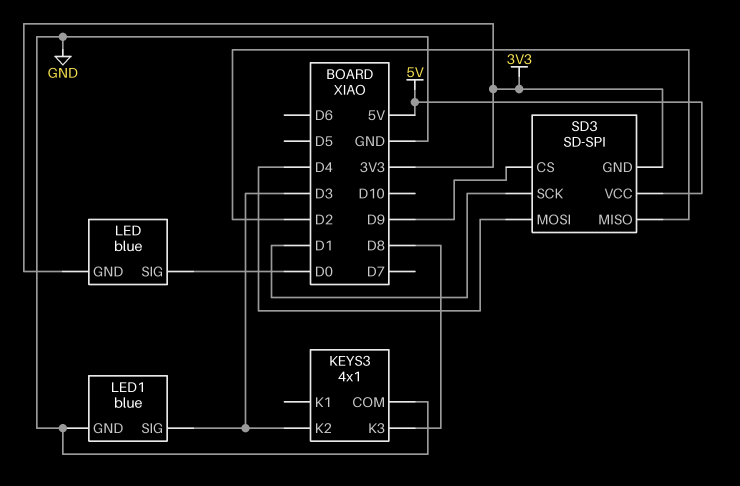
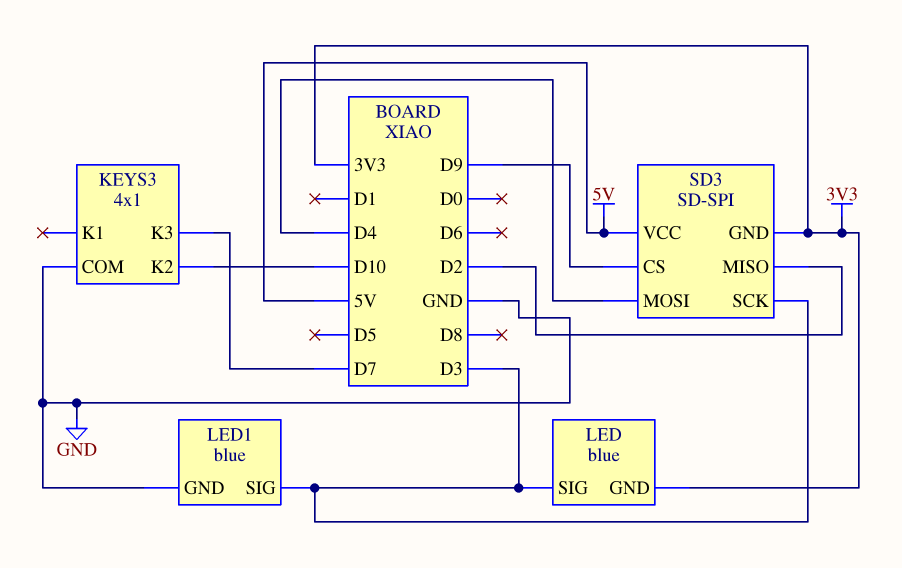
KEYS3 pin K2: D3 -> D10
KEYS3 pin K3: D8 -> D7
LED pin SIG: D0 -> D3
SD3 pin SCK: D1 -> D3

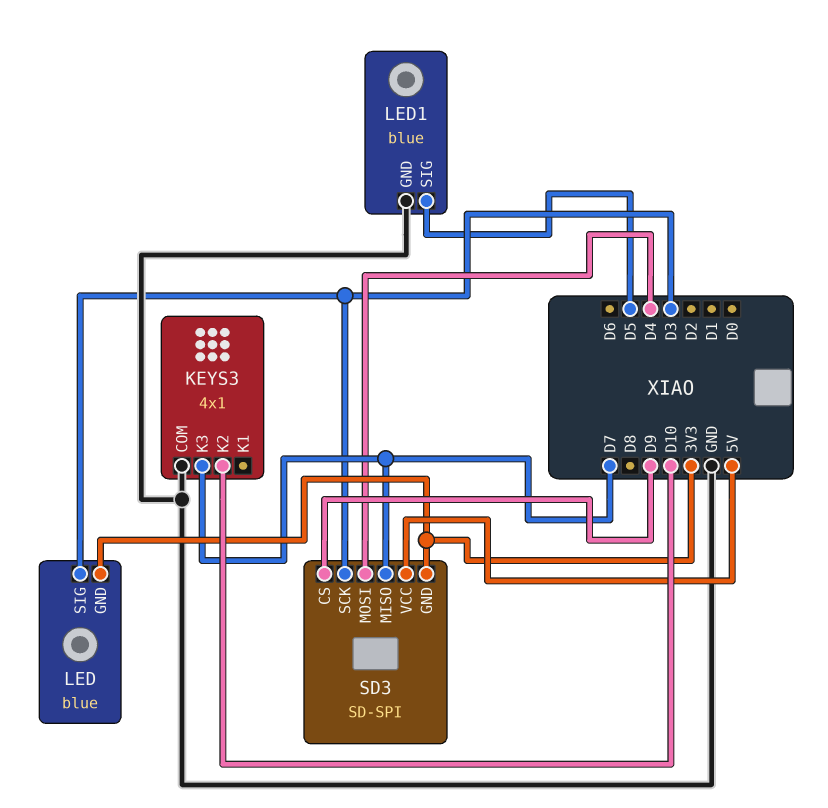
LED1 pin SIG: D3 -> D5
SD3 pin MISO: D2 -> D7

